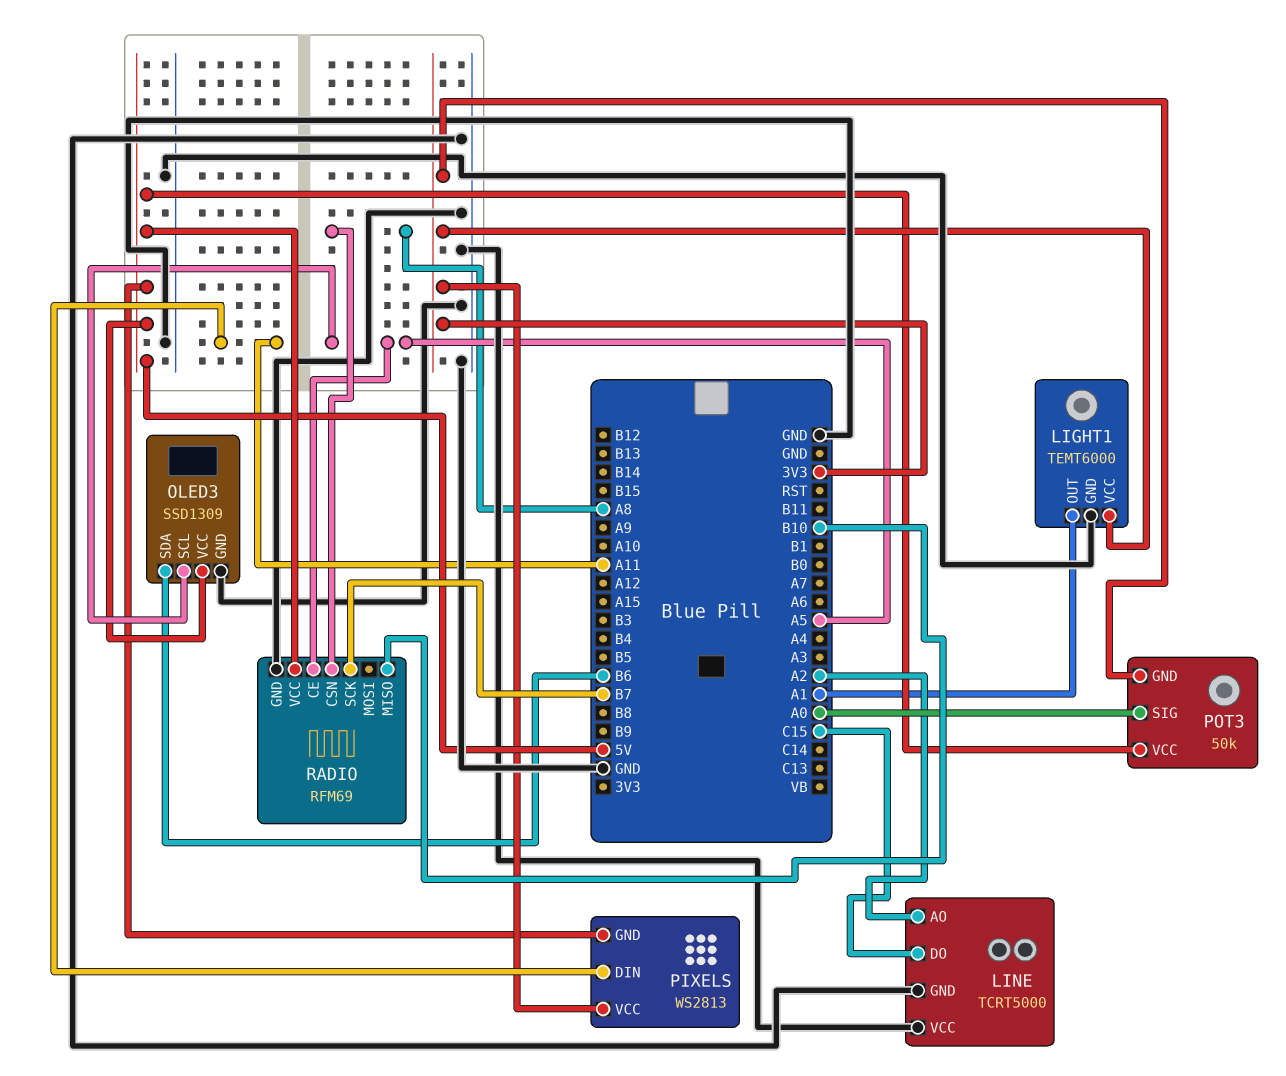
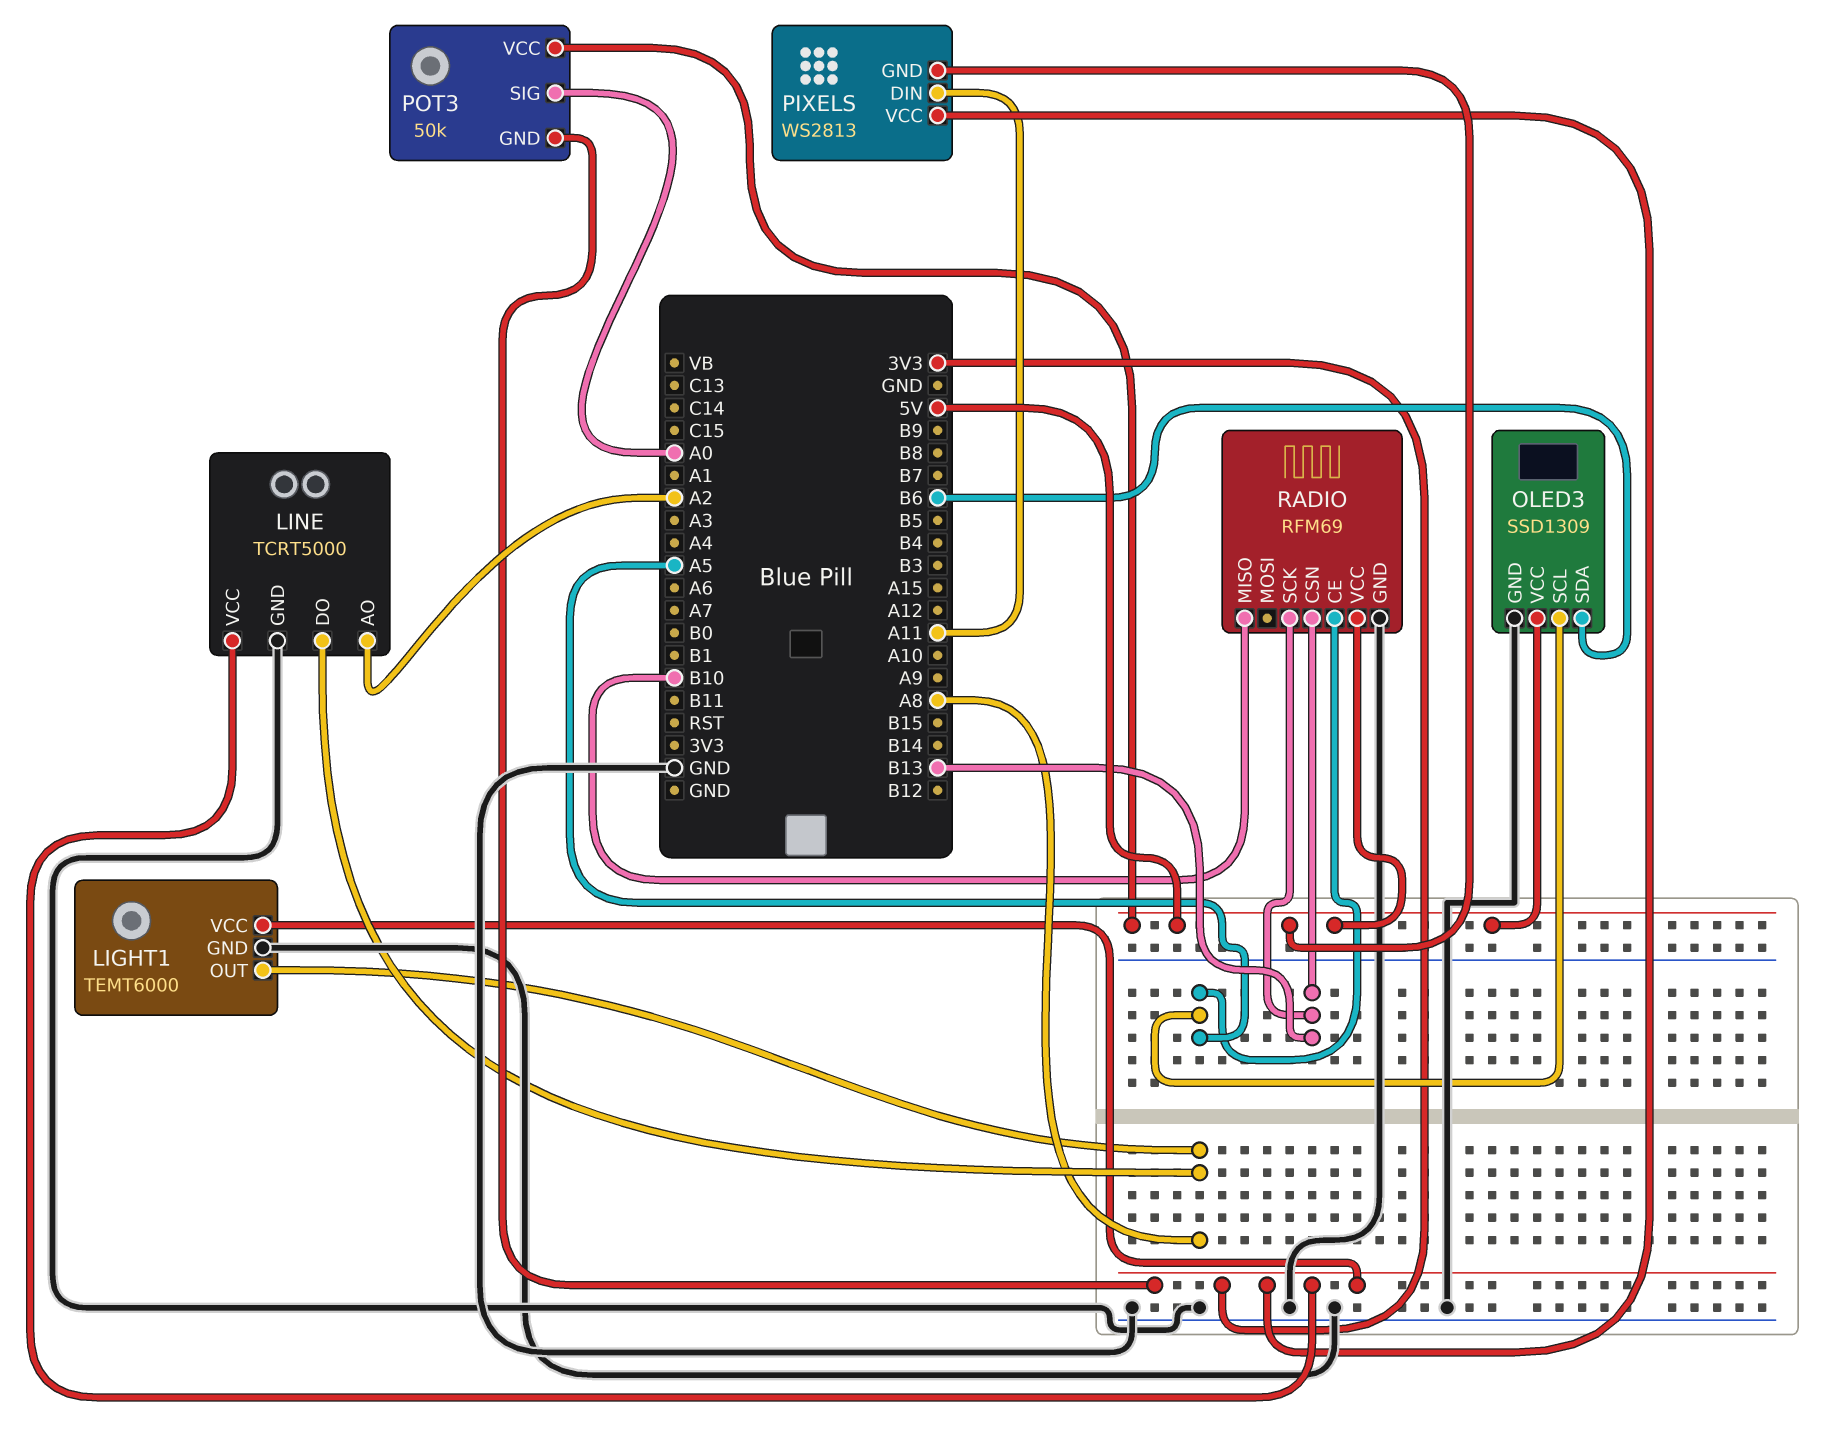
LIGHT1 pin OUT: A1 -> A8
LINE pin DO: C15 -> A8
LINE pin VCC: GND -> 3V3
RADIO pin CSN: A8 -> B13
RADIO pin SCK: B7 -> B13

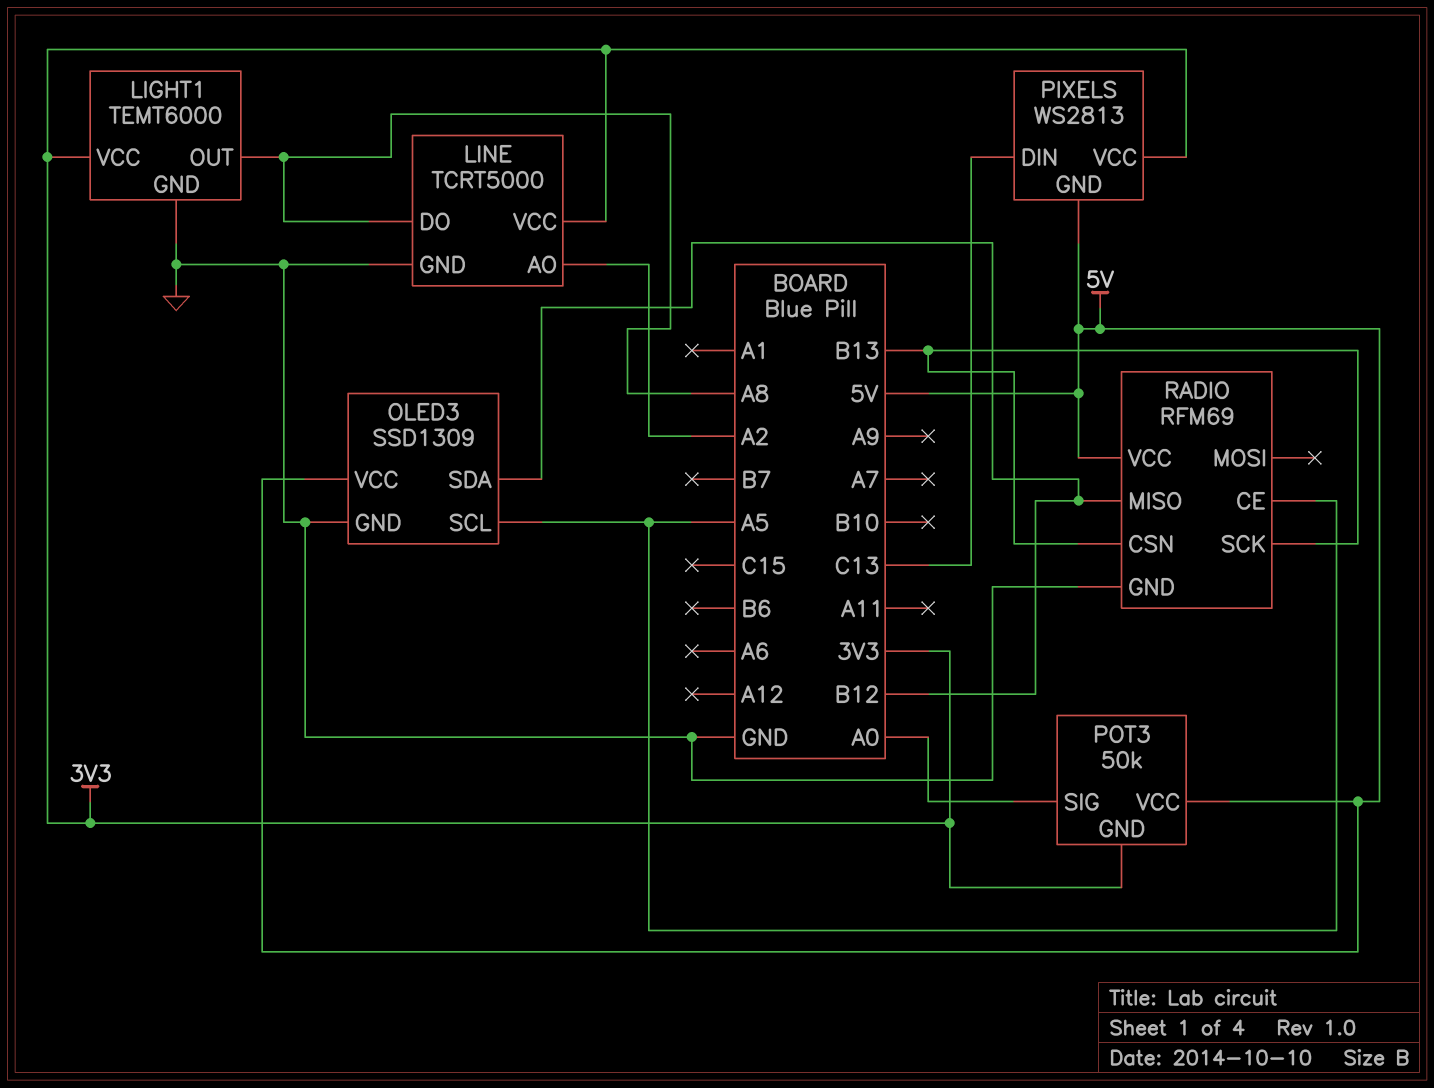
OLED3 pin SDA: B6 -> B12
PIXELS pin DIN: A11 -> C13
RADIO pin MISO: B10 -> B12

